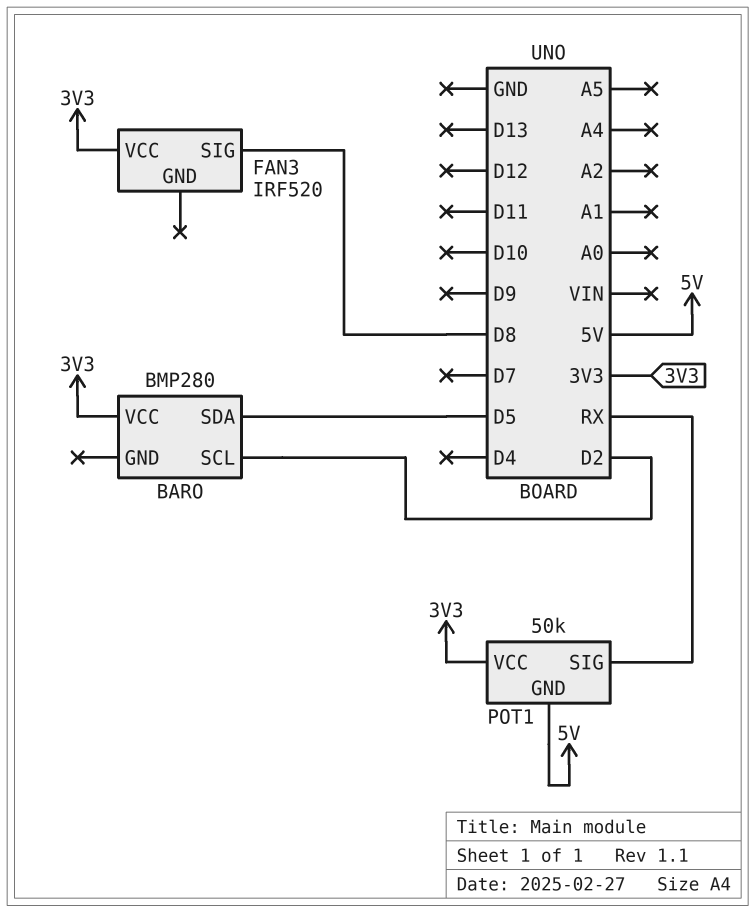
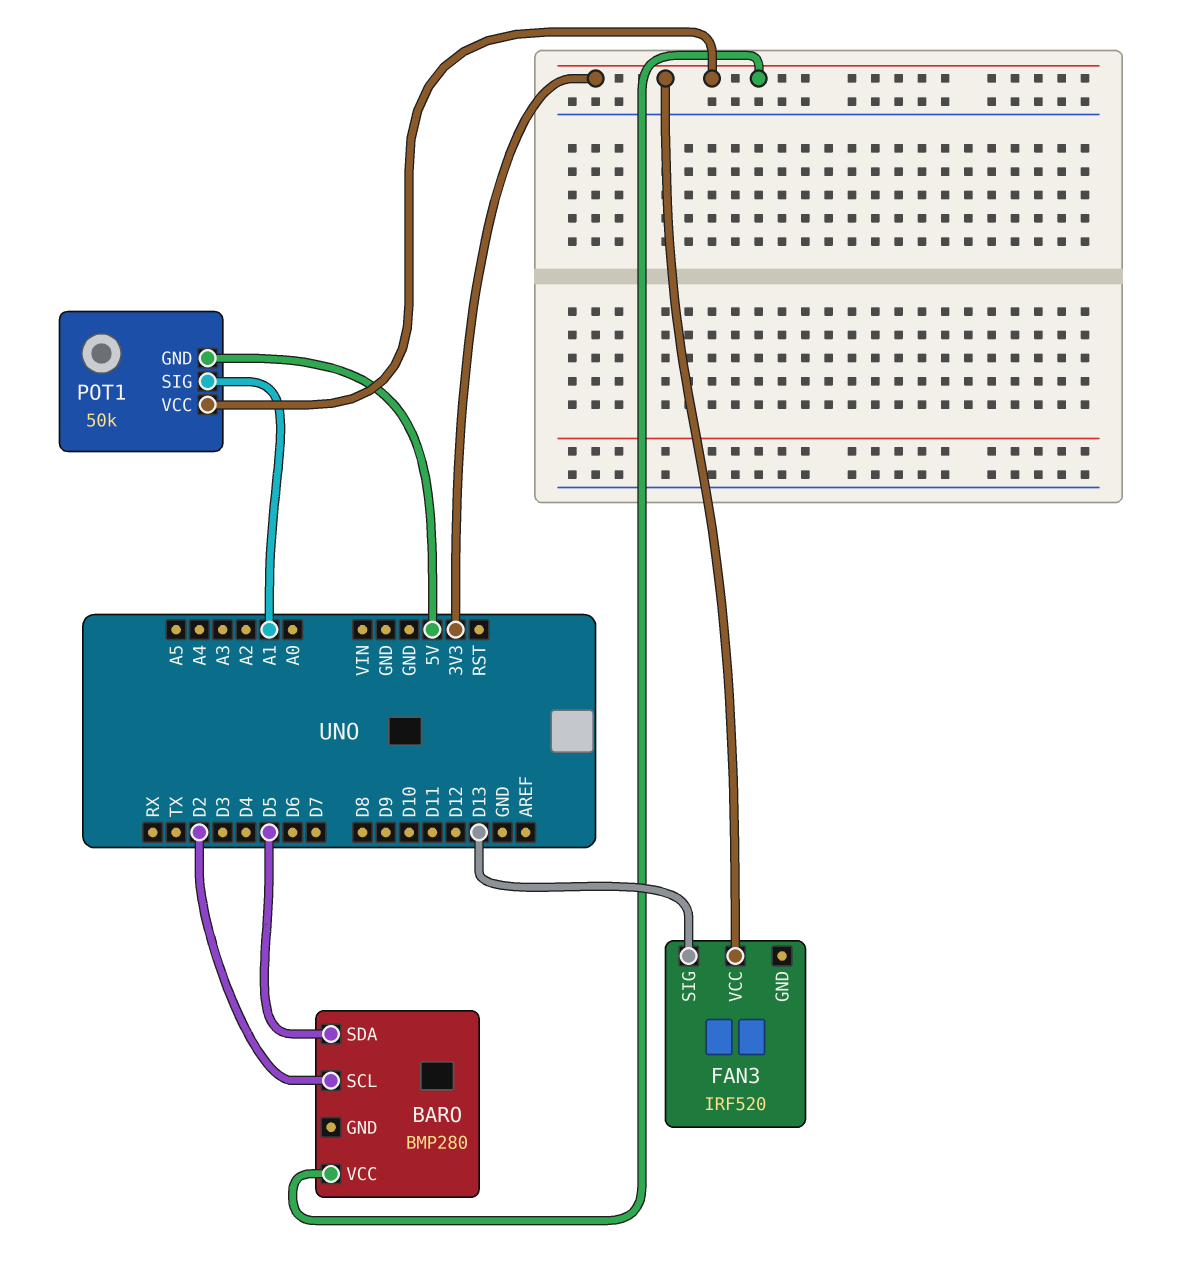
FAN3 pin SIG: D8 -> D13
POT1 pin SIG: RX -> A1

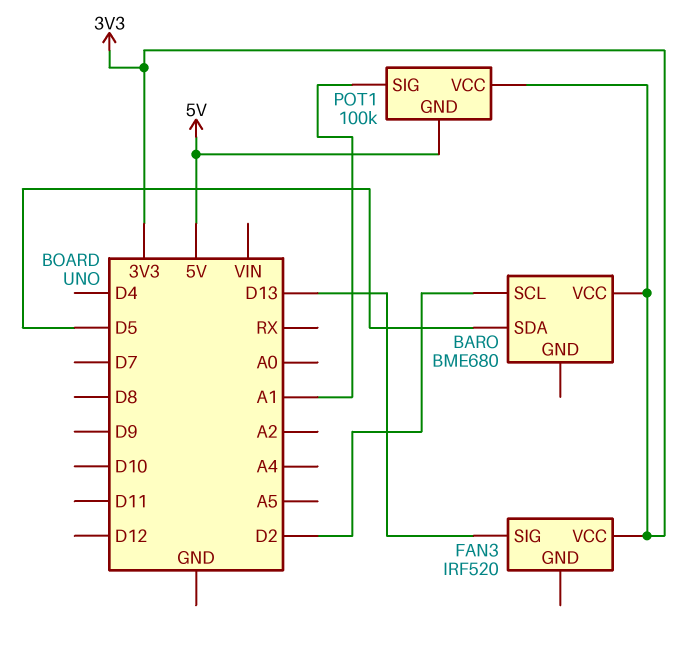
BARO: BMP280 -> BME680
POT1: 50k -> 100k

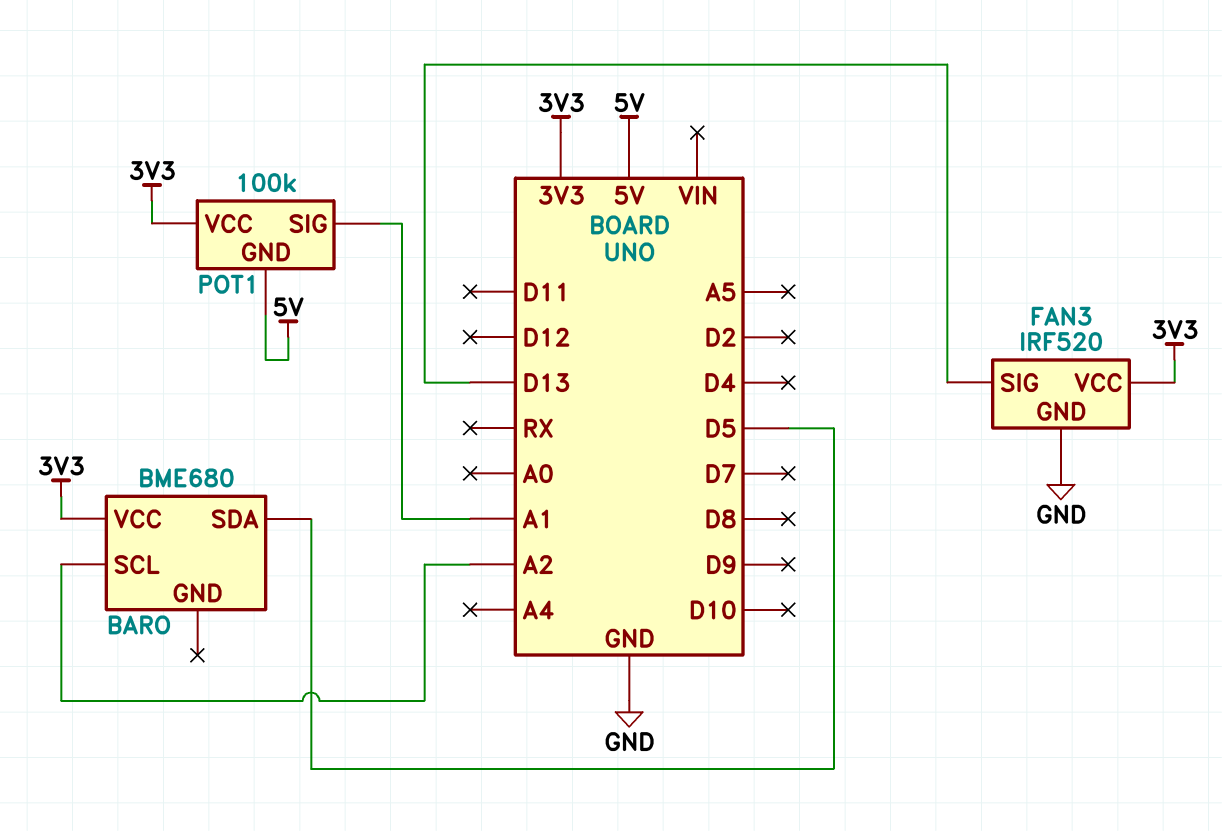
BARO pin SCL: D2 -> A2
FAN3 pin GND: none -> GND

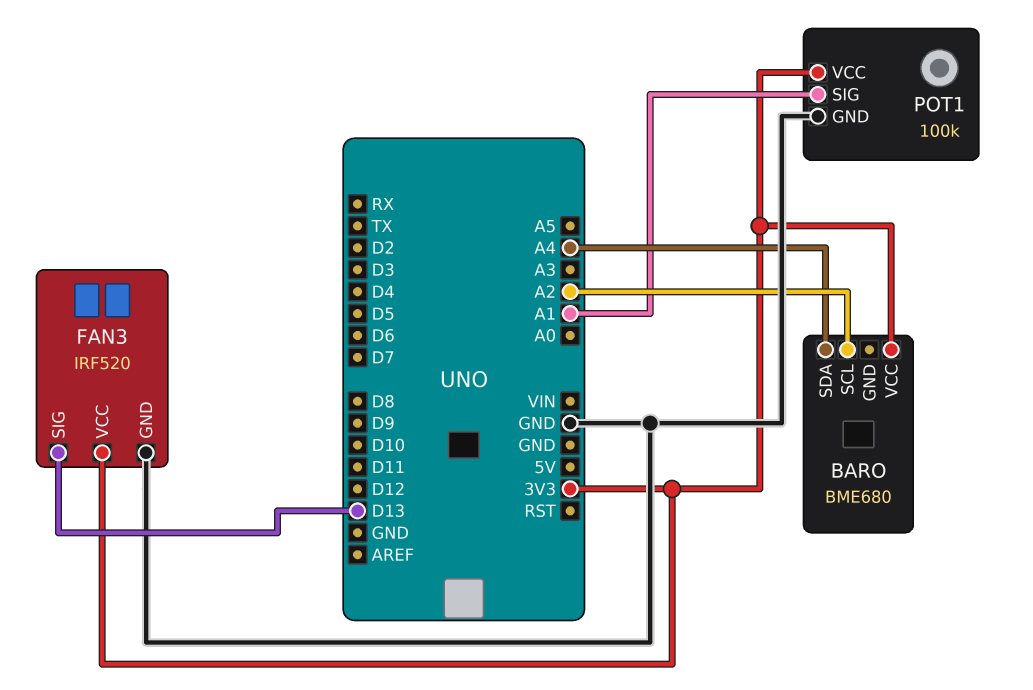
BARO pin SDA: D5 -> A4
POT1 pin GND: 5V -> GND

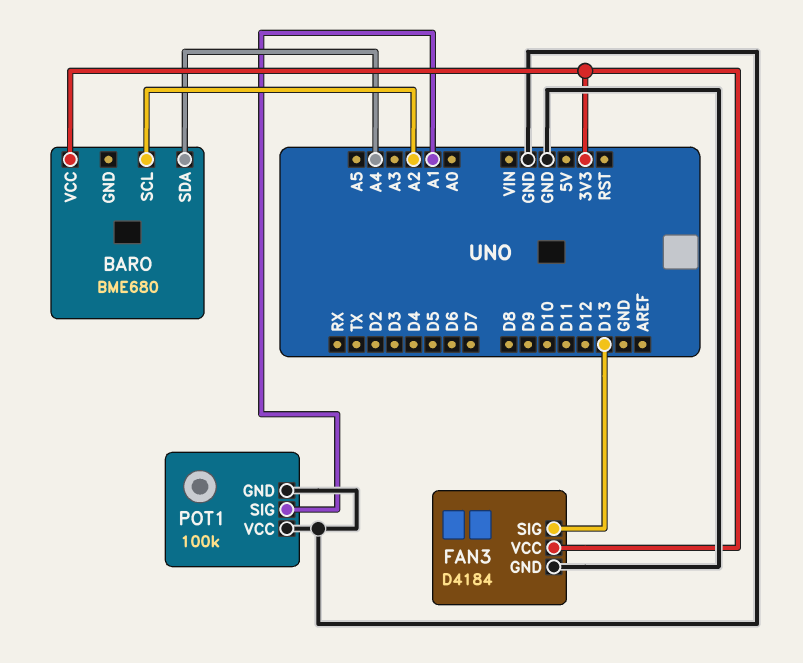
FAN3: IRF520 -> D4184
POT1 pin VCC: 3V3 -> GND

